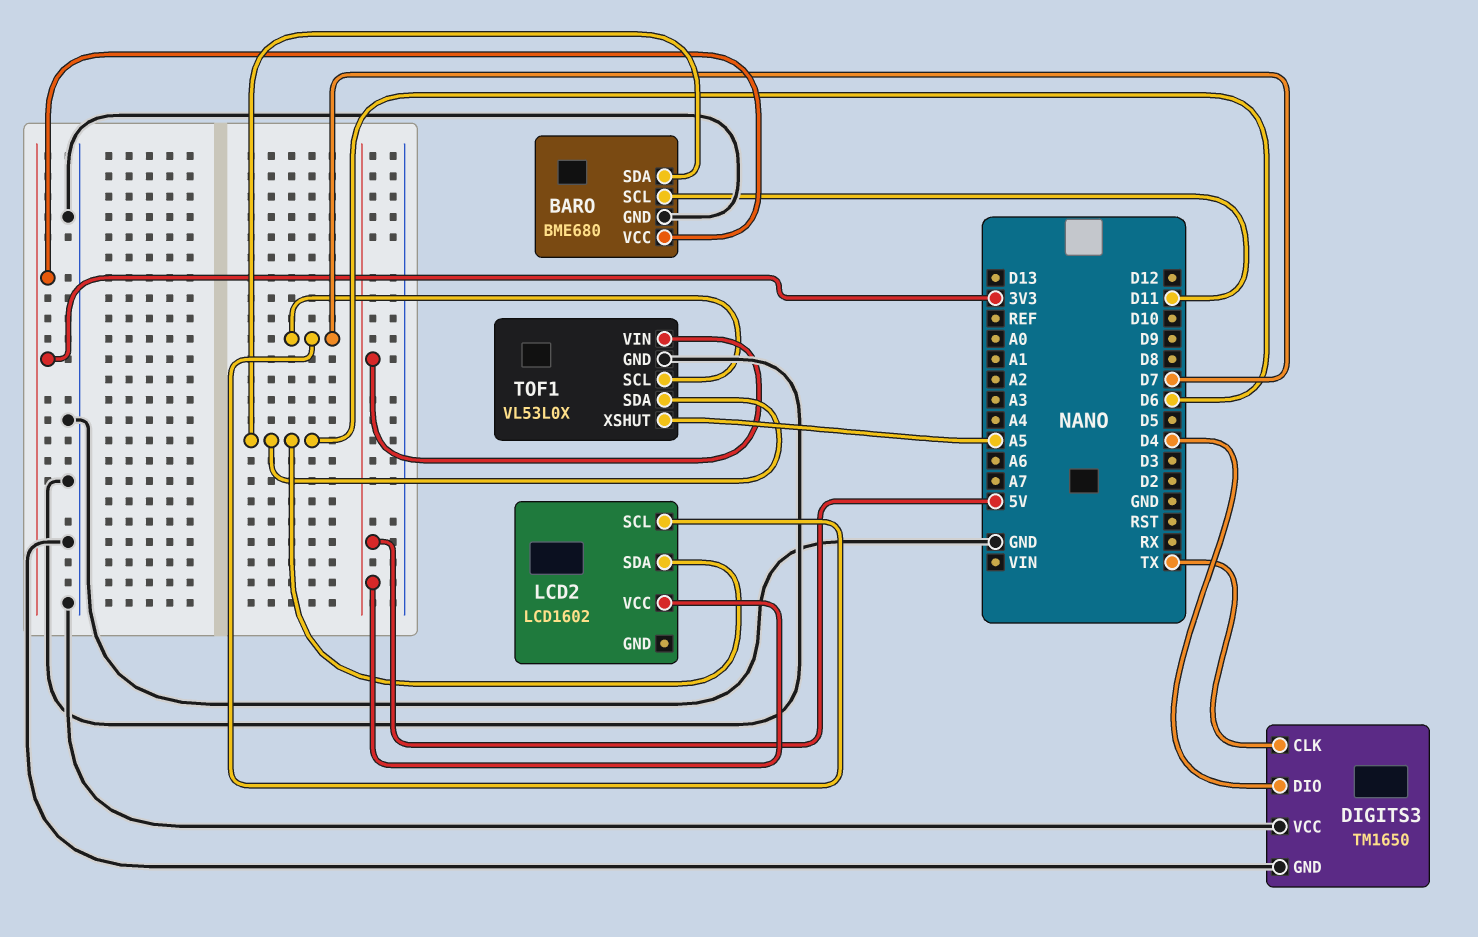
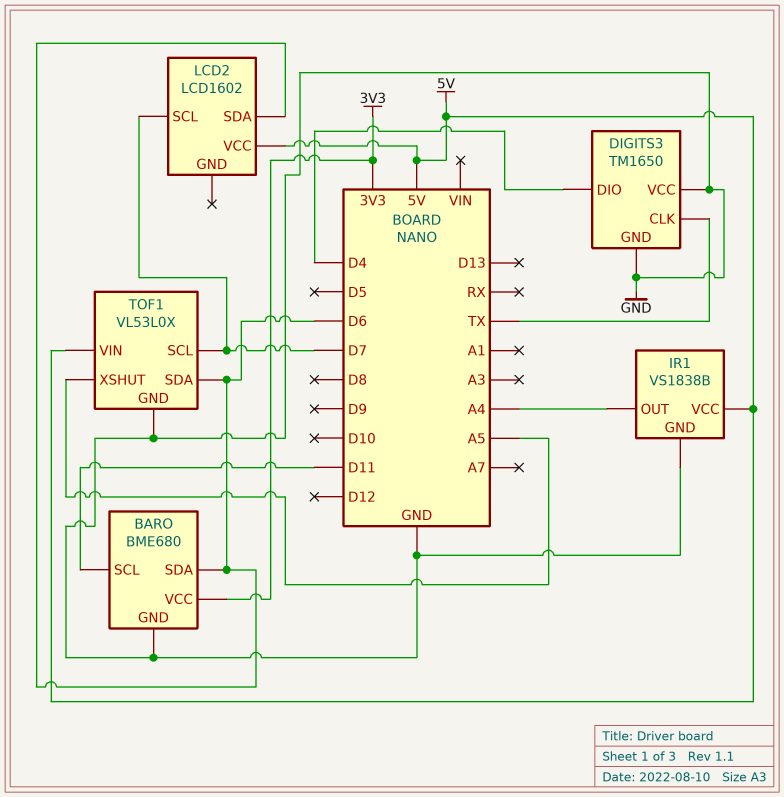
IR1: none -> VS1838B
IR1 pin GND: none -> GND
IR1 pin OUT: none -> A4
IR1 pin VCC: none -> 5V

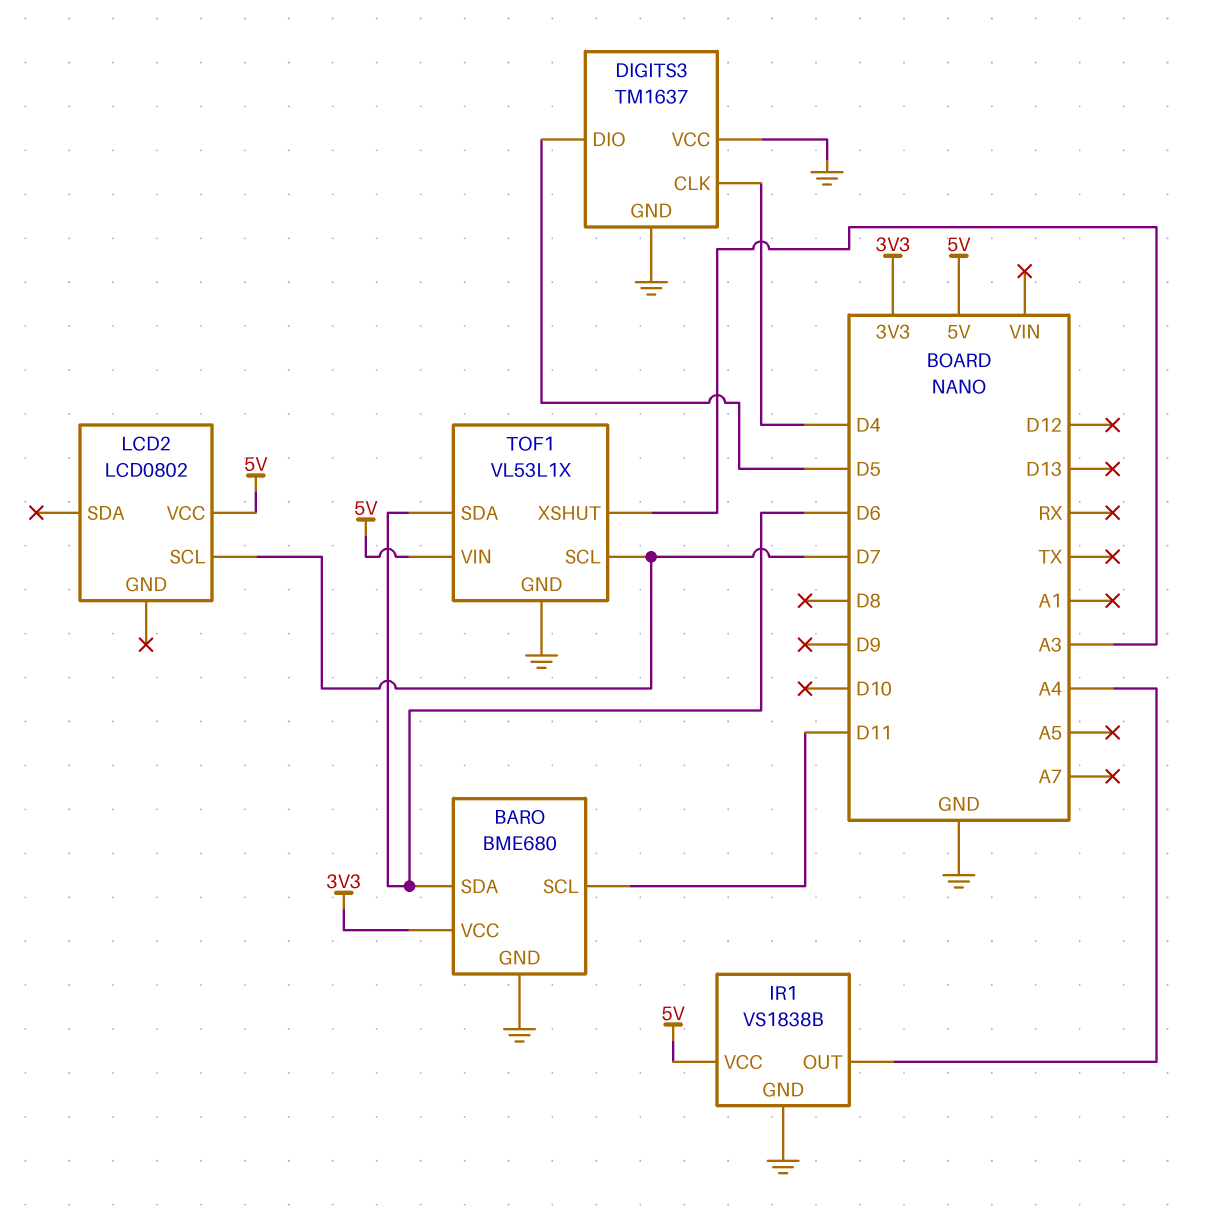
DIGITS3: TM1650 -> TM1637
DIGITS3 pin CLK: TX -> D4
DIGITS3 pin DIO: D4 -> D5
LCD2: LCD1602 -> LCD0802
LCD2 pin SDA: D6 -> none
TOF1: VL53L0X -> VL53L1X
TOF1 pin XSHUT: A5 -> A3

